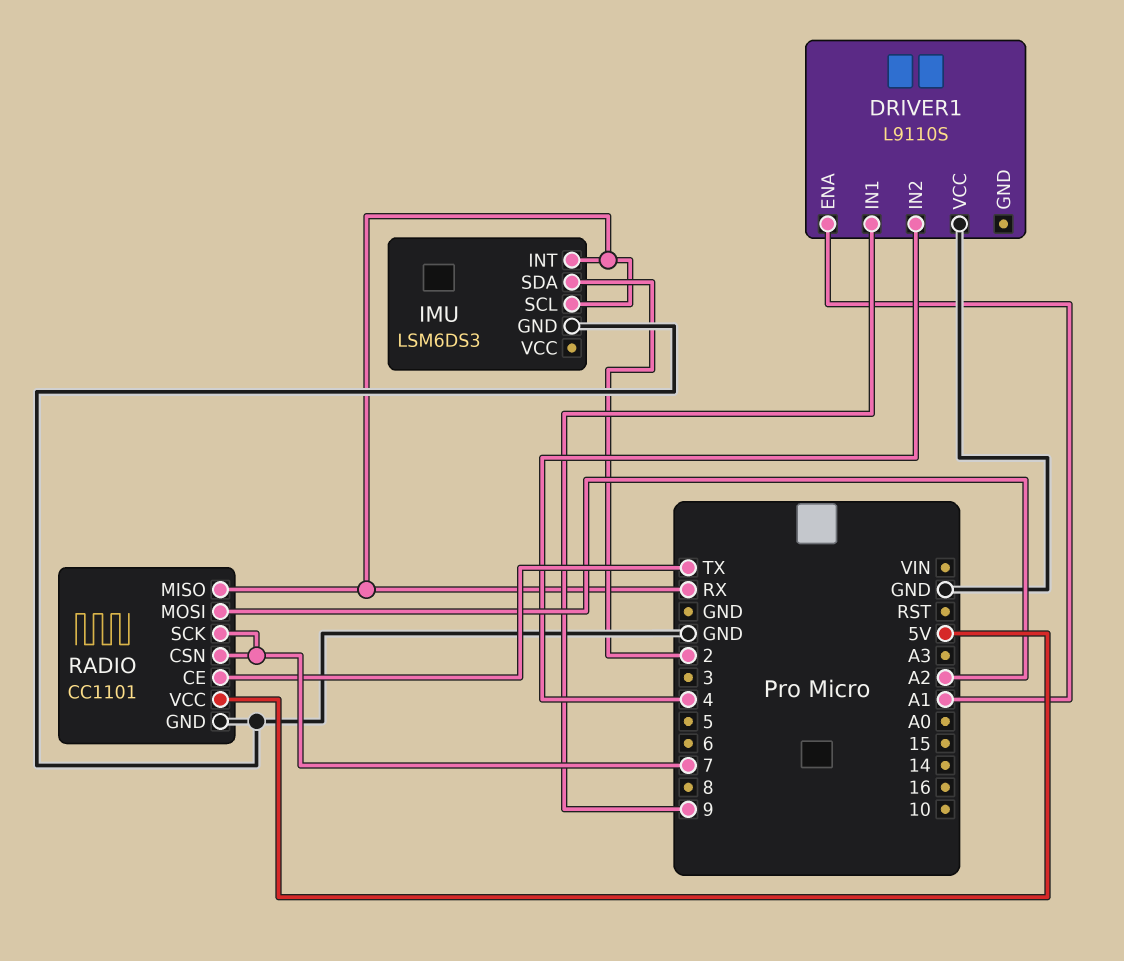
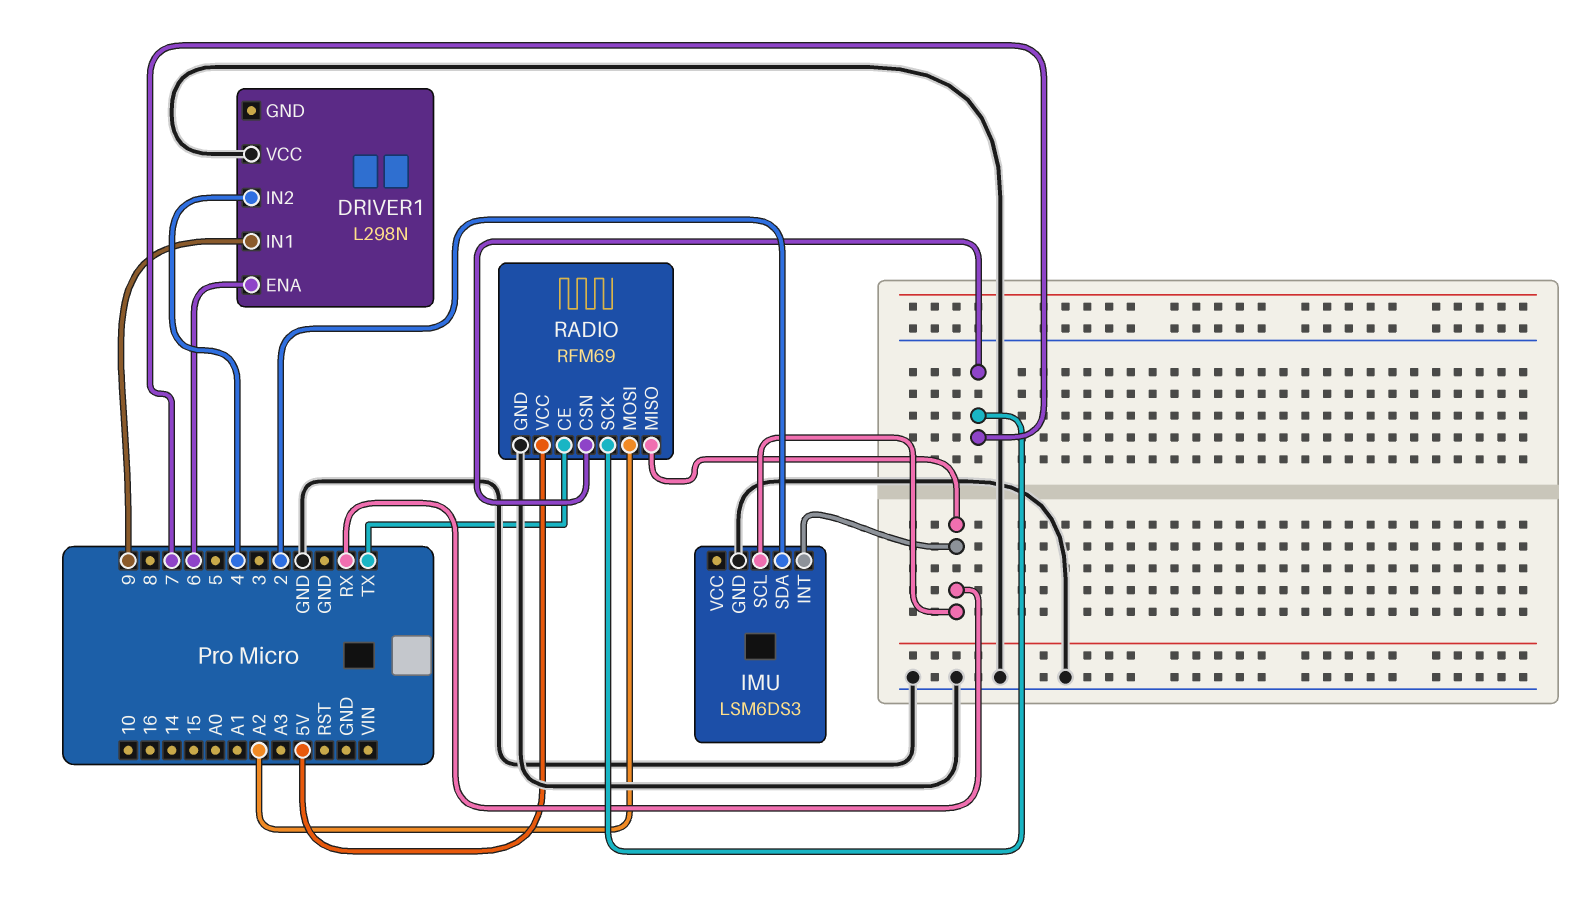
DRIVER1: L9110S -> L298N
DRIVER1 pin ENA: A1 -> 6
RADIO: CC1101 -> RFM69

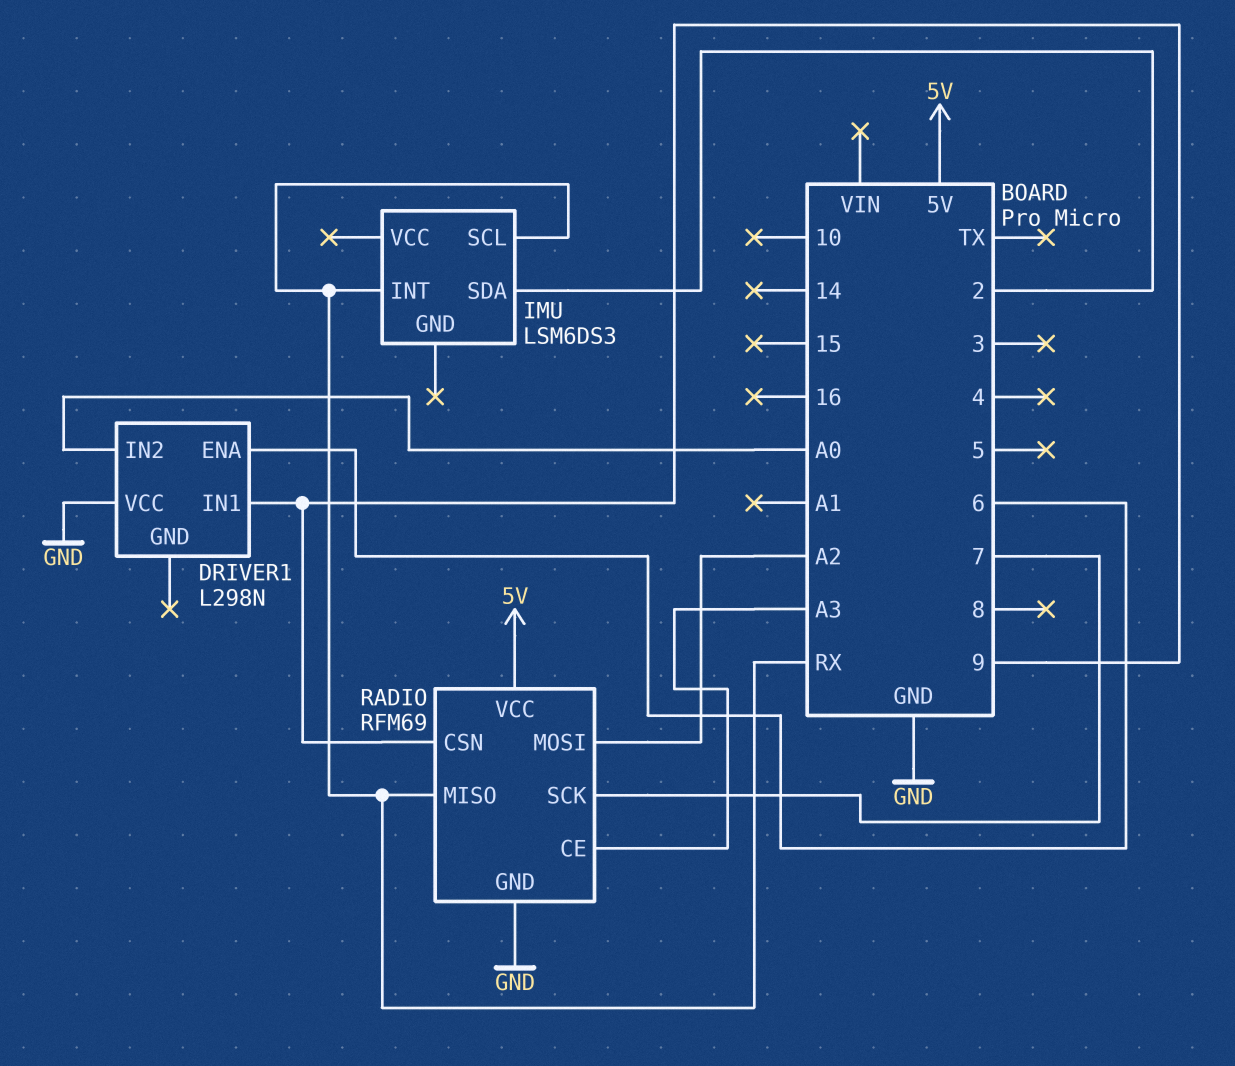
DRIVER1 pin IN2: 4 -> A0
IMU pin GND: GND -> none
RADIO pin CE: TX -> A3
RADIO pin CSN: 7 -> 9

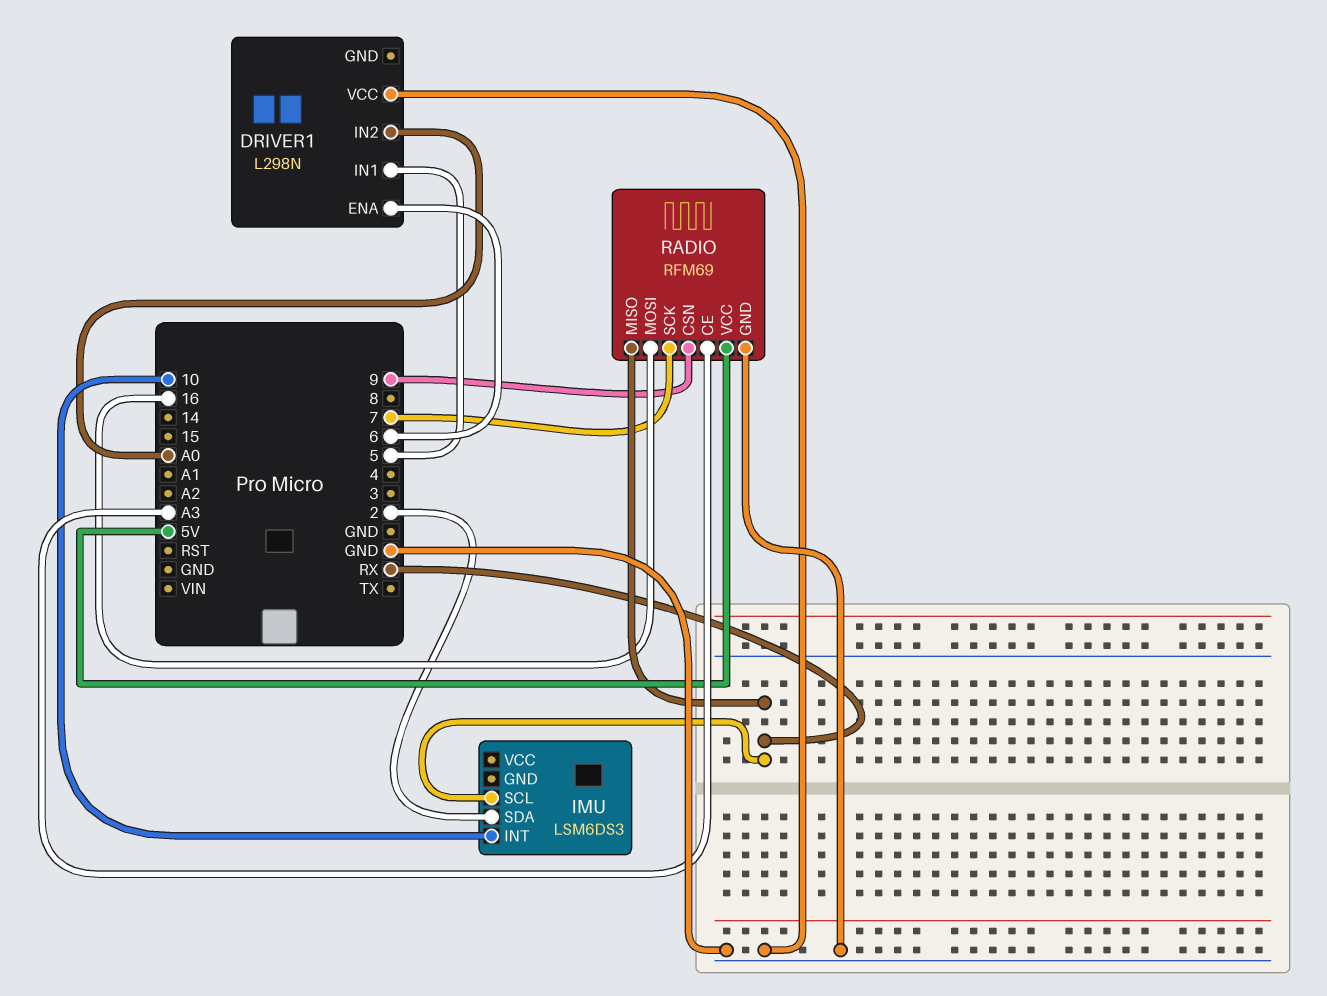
DRIVER1 pin IN1: 9 -> 5
IMU pin INT: RX -> 10
RADIO pin MOSI: A2 -> 16

